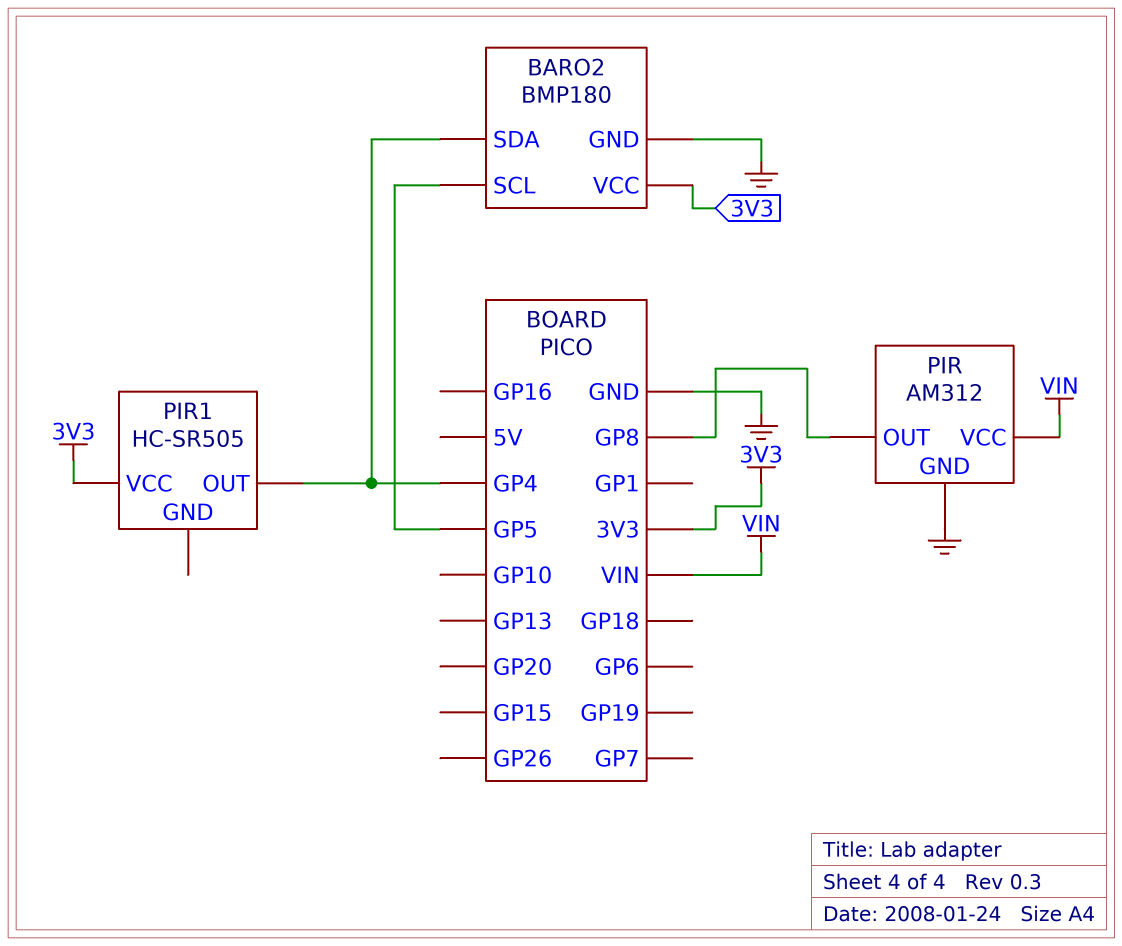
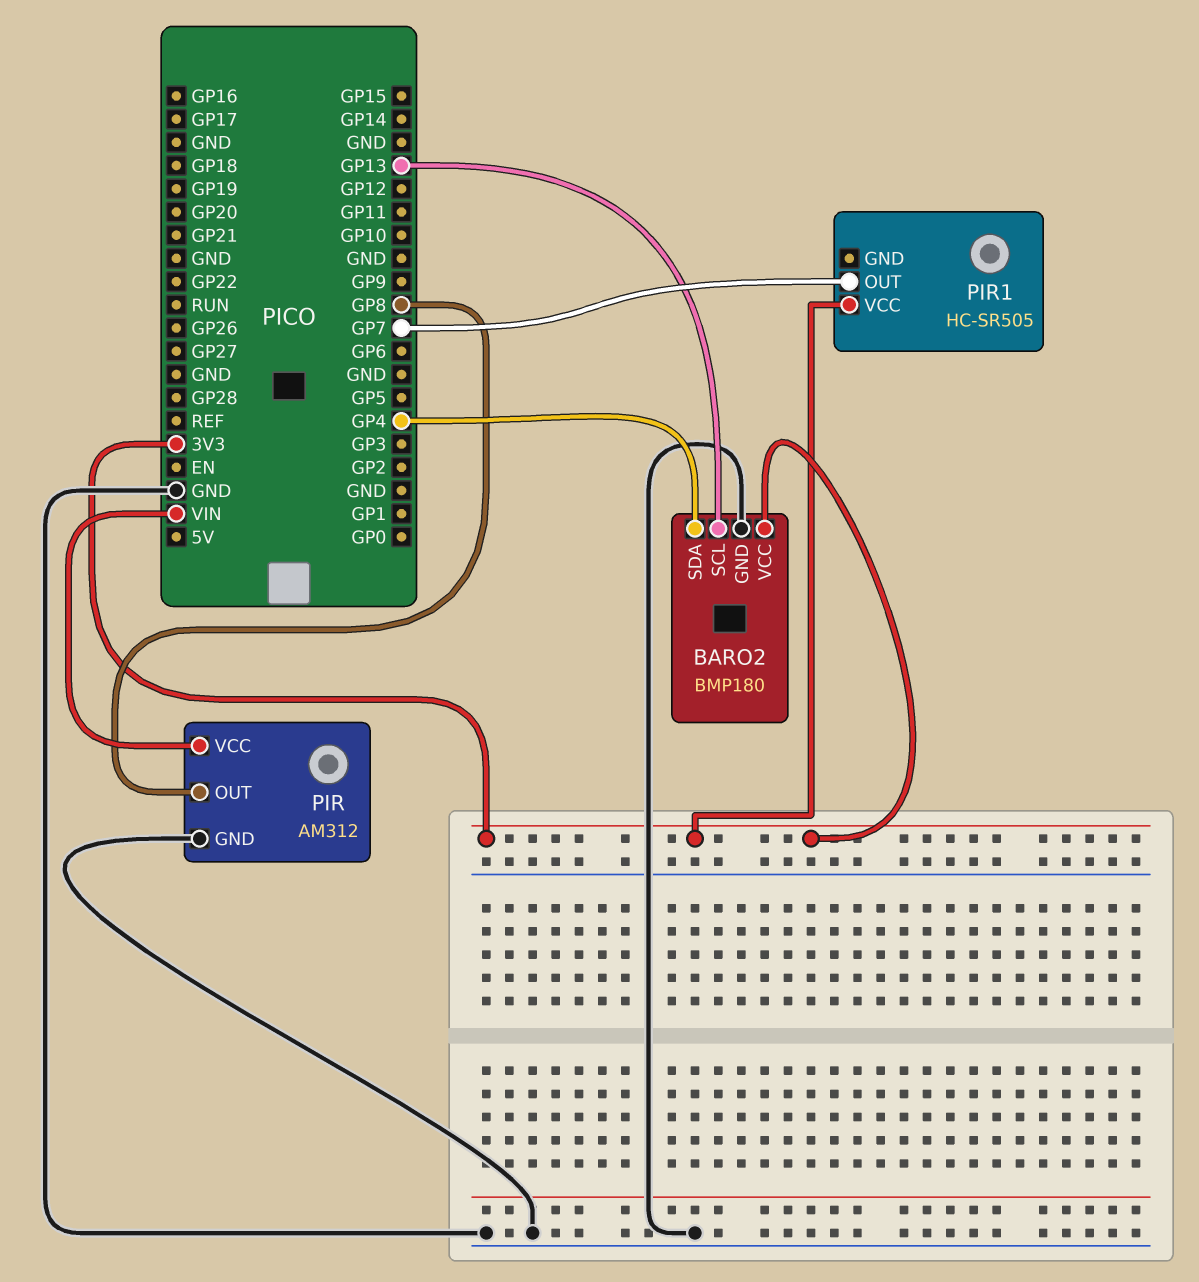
BARO2 pin SCL: GP5 -> GP13
PIR1 pin OUT: GP4 -> GP7

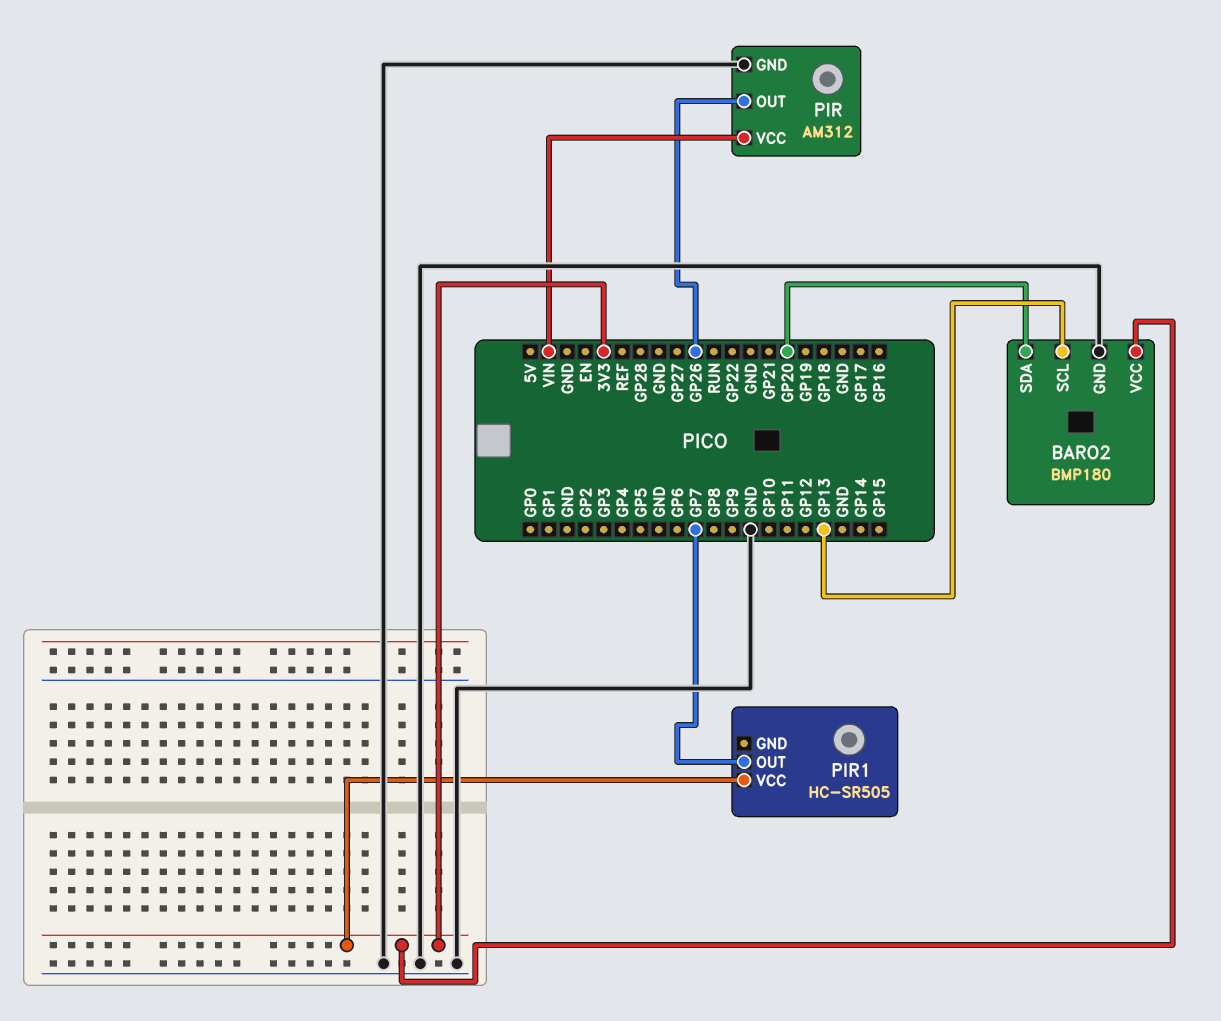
BARO2 pin SDA: GP4 -> GP20
PIR pin OUT: GP8 -> GP26

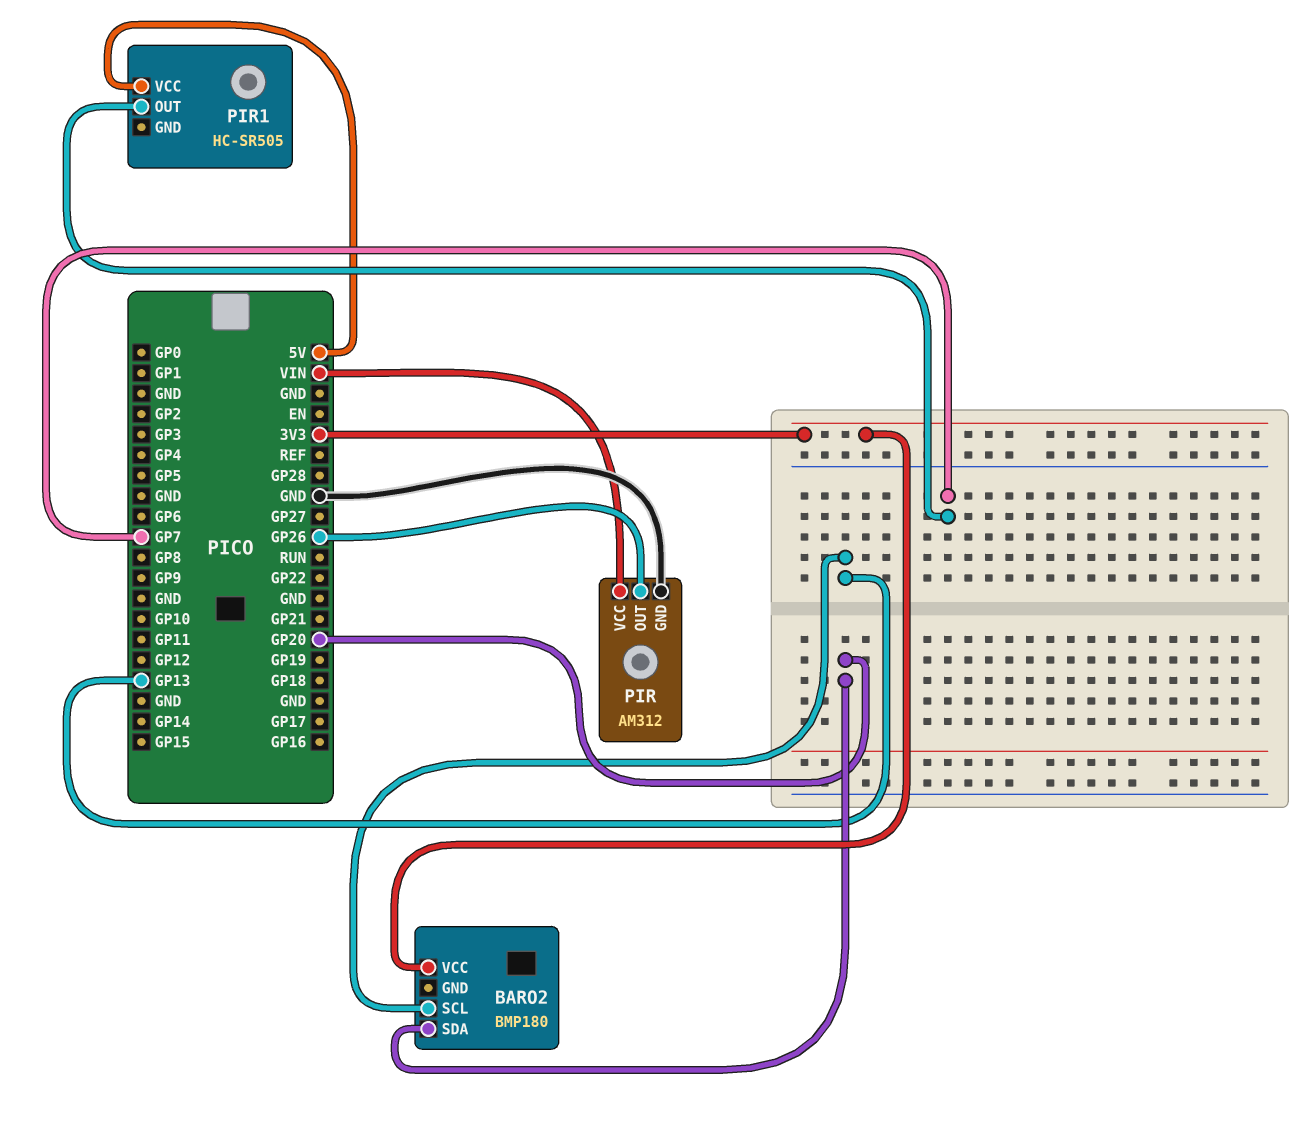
BARO2 pin GND: GND -> none
PIR1 pin VCC: 3V3 -> 5V

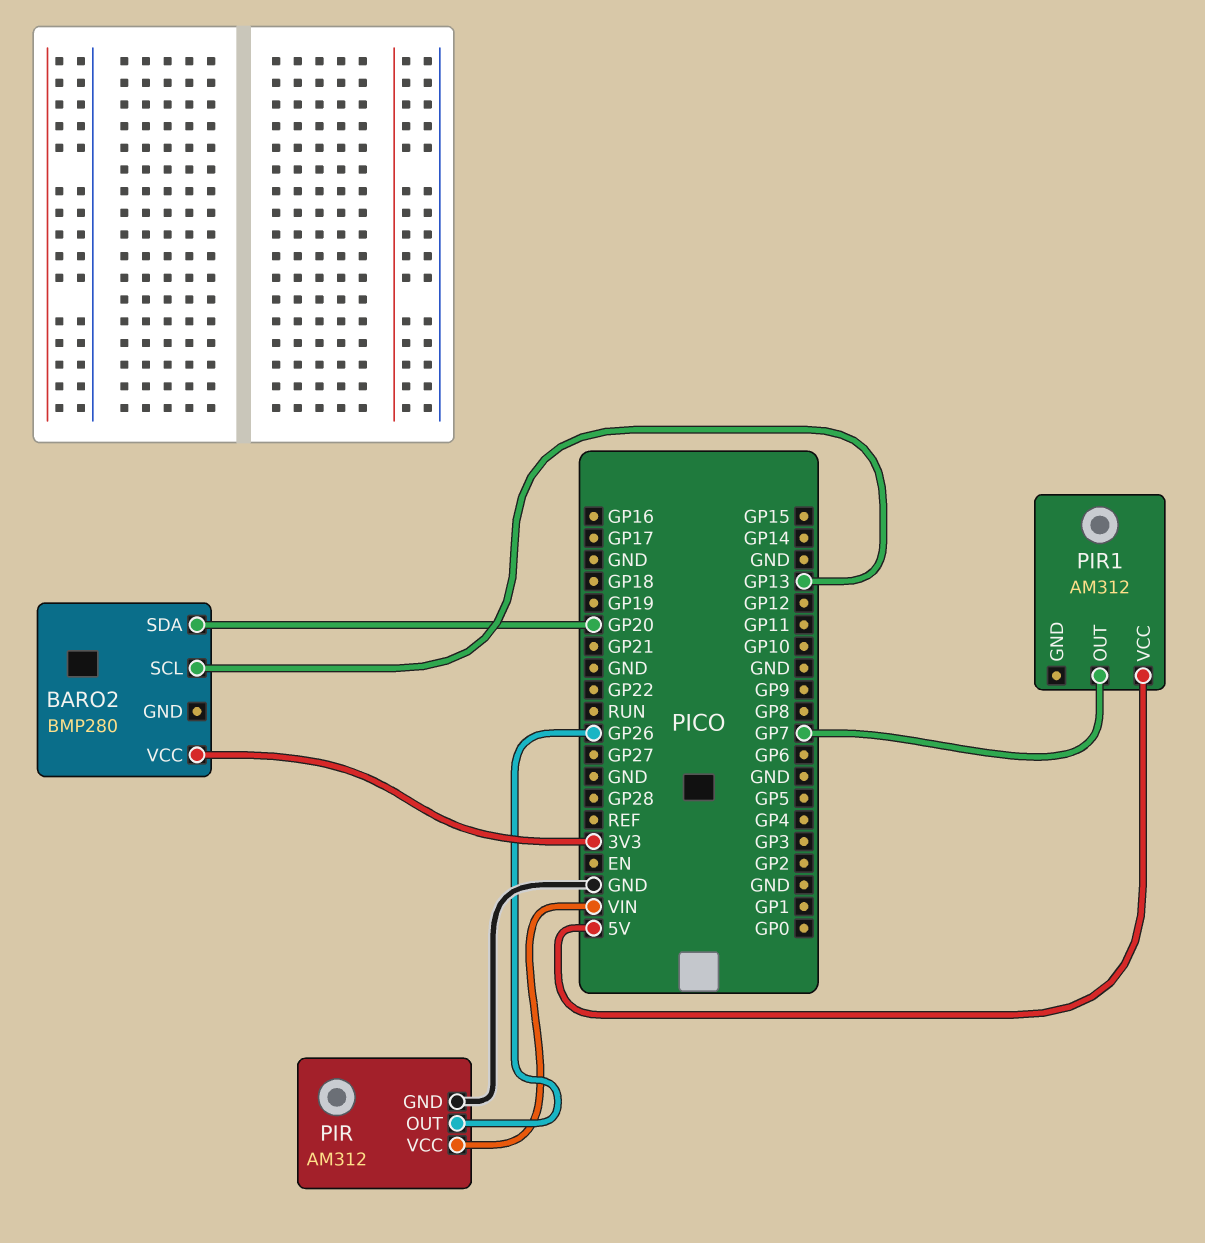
BARO2: BMP180 -> BMP280
PIR1: HC-SR505 -> AM312

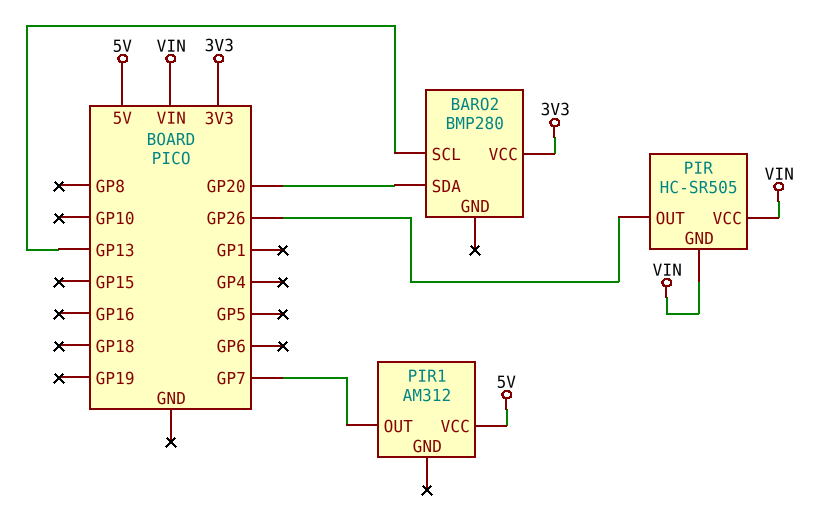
PIR: AM312 -> HC-SR505
PIR pin GND: GND -> VIN

